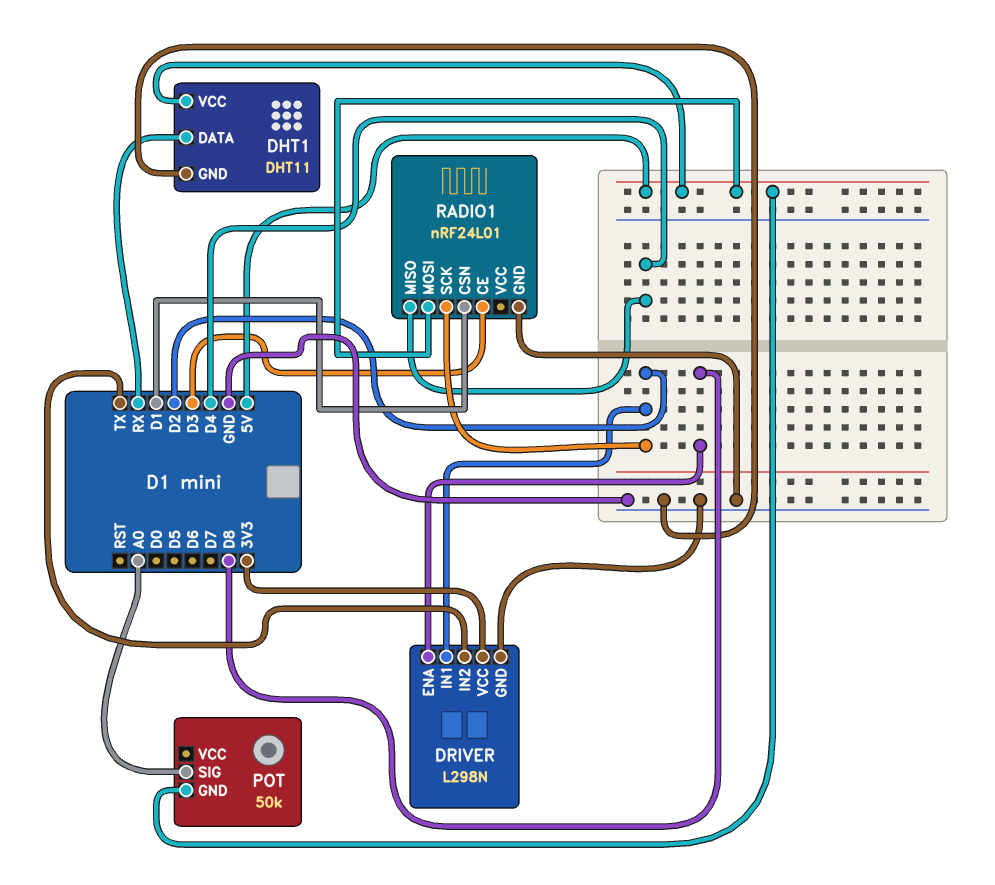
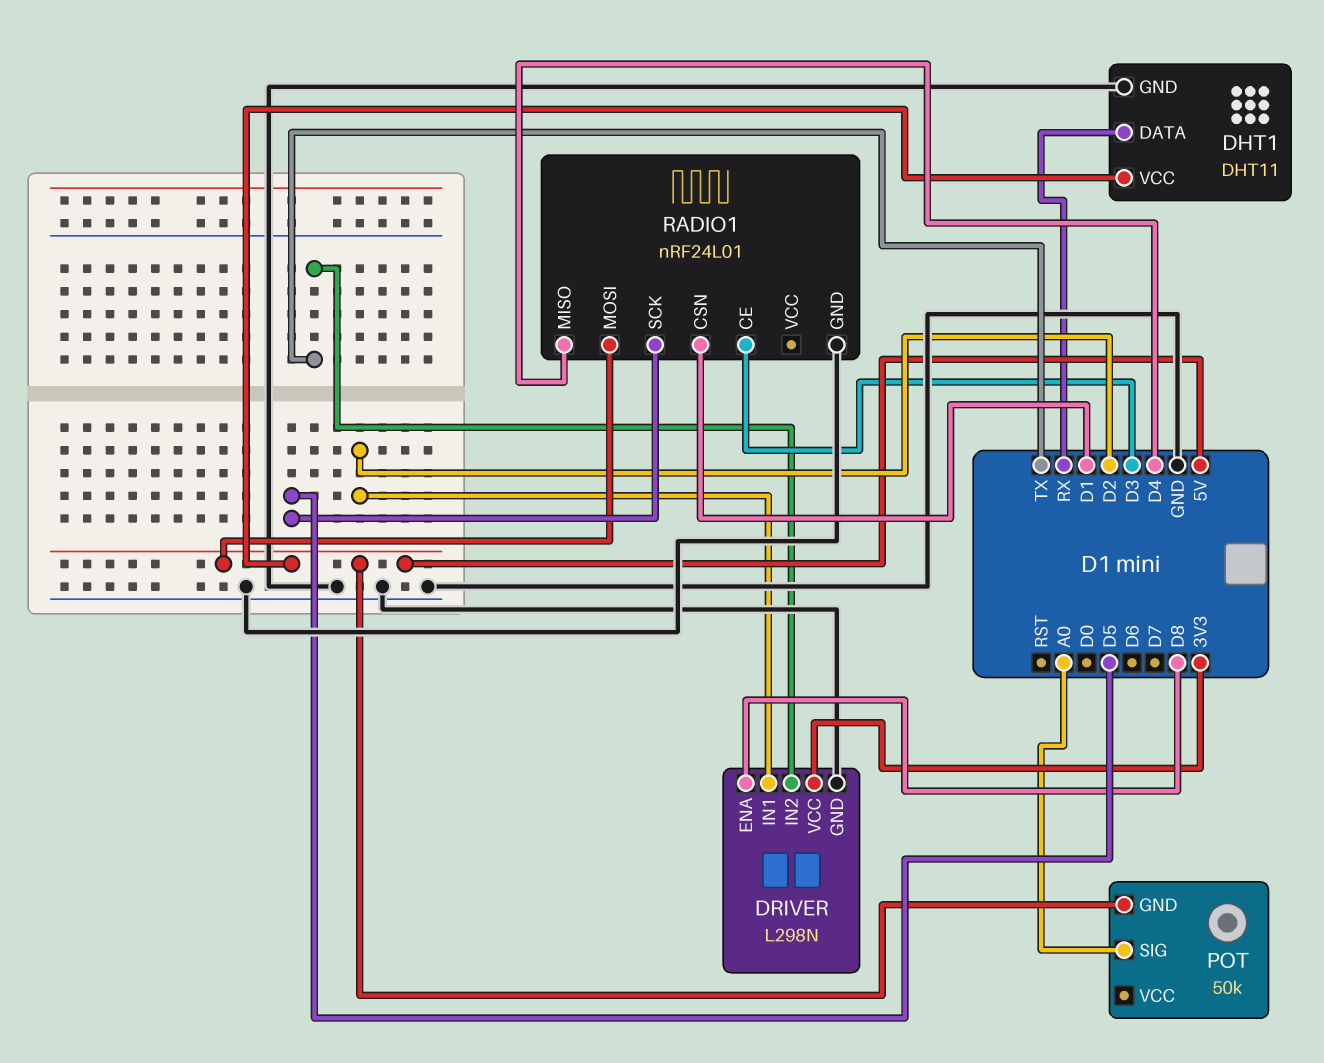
RADIO1 pin SCK: D2 -> D5

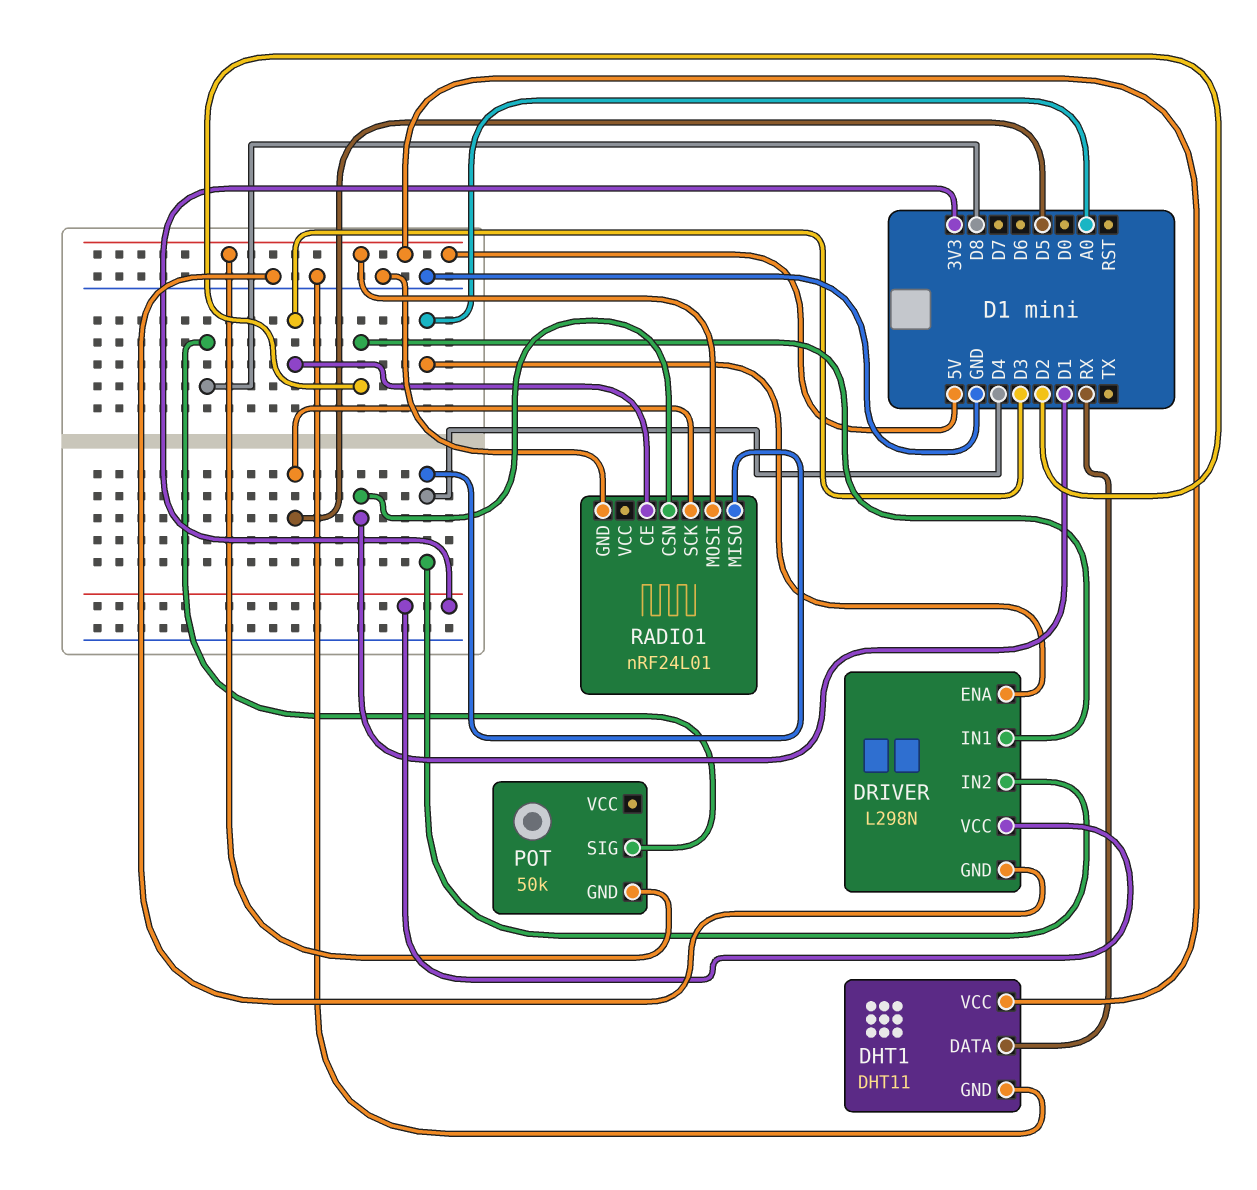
DRIVER pin ENA: D8 -> A0
DRIVER pin IN2: TX -> D4
POT pin SIG: A0 -> D8

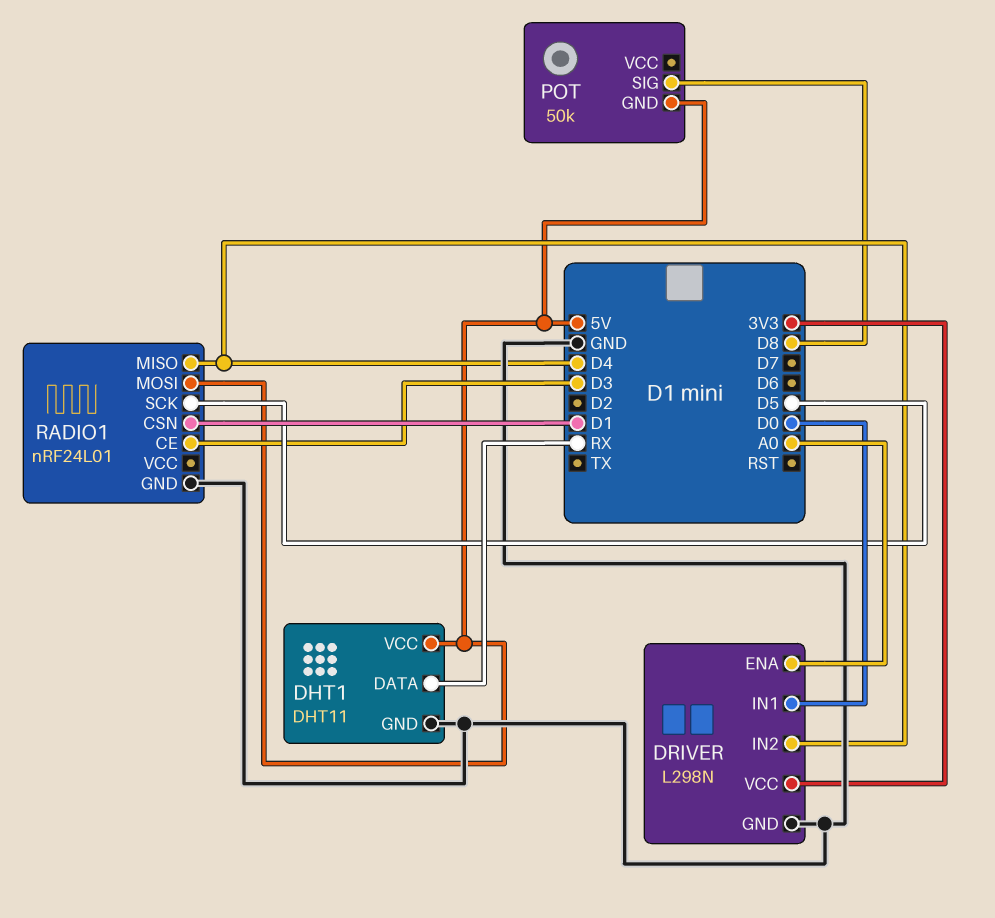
DRIVER pin IN1: D2 -> D0

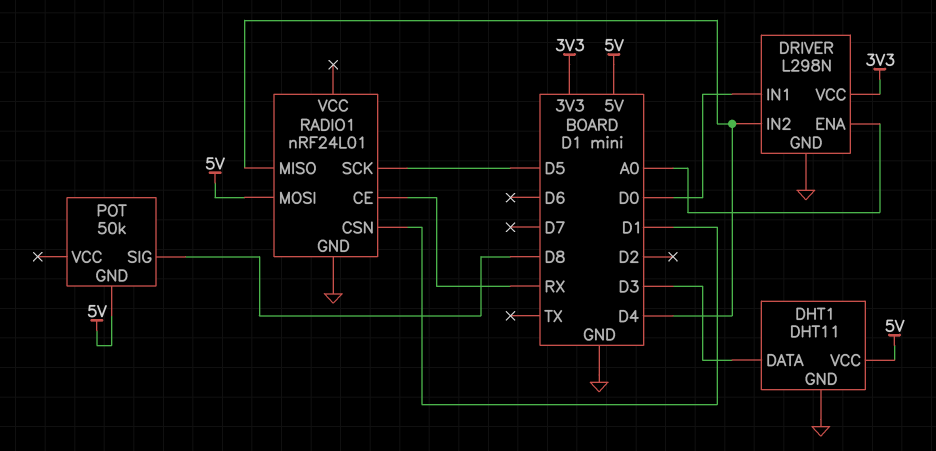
DHT1 pin DATA: RX -> D3
RADIO1 pin CE: D3 -> RX

